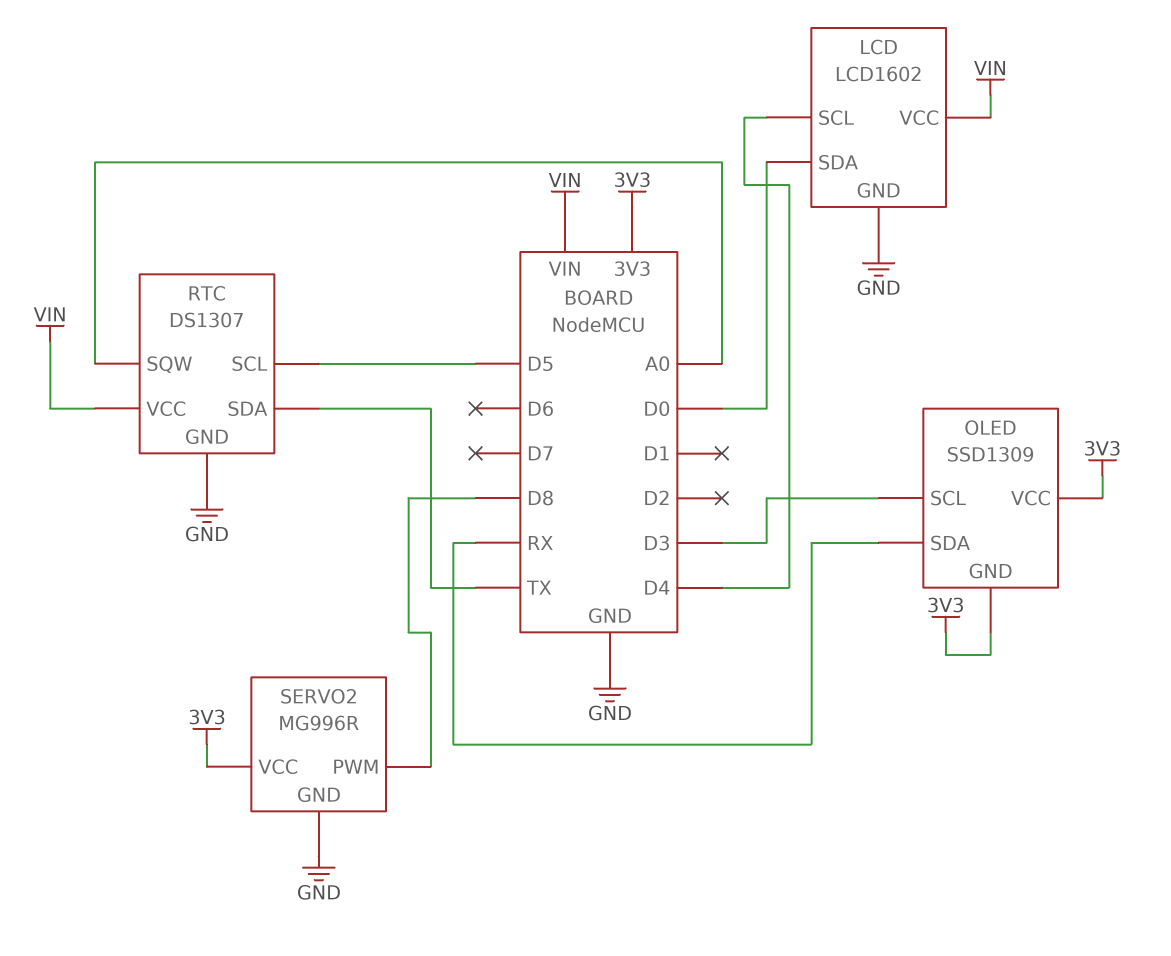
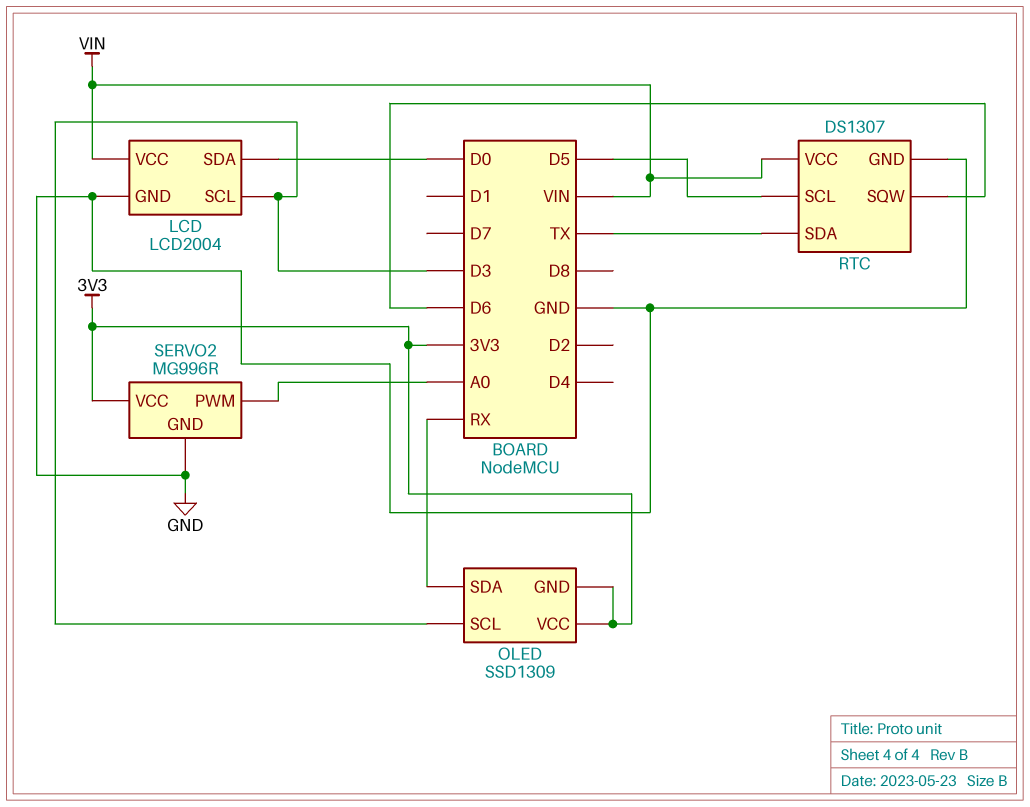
LCD: LCD1602 -> LCD2004
LCD pin SCL: D4 -> D3
RTC pin SQW: A0 -> D6
SERVO2 pin PWM: D8 -> A0

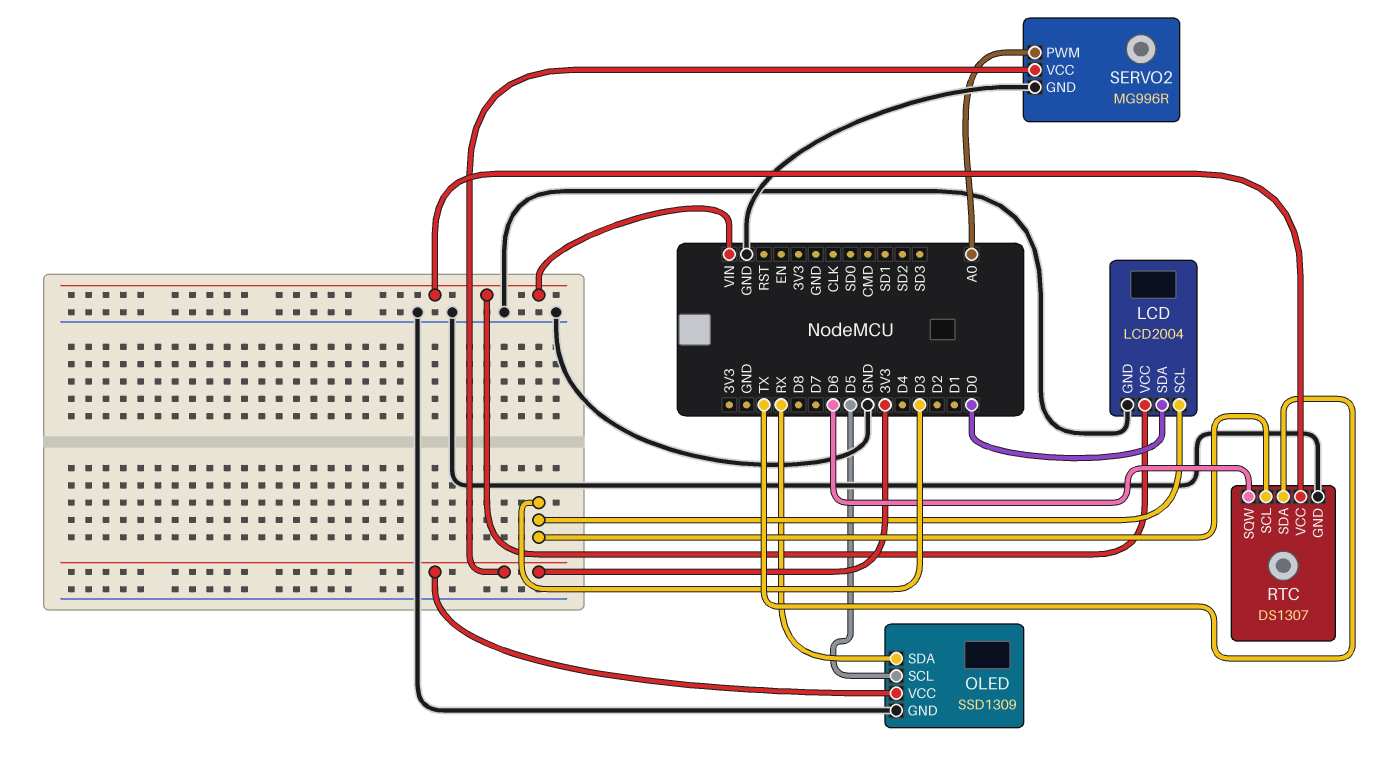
OLED pin GND: 3V3 -> GND
OLED pin SCL: D3 -> D5
RTC pin SCL: D5 -> D3

